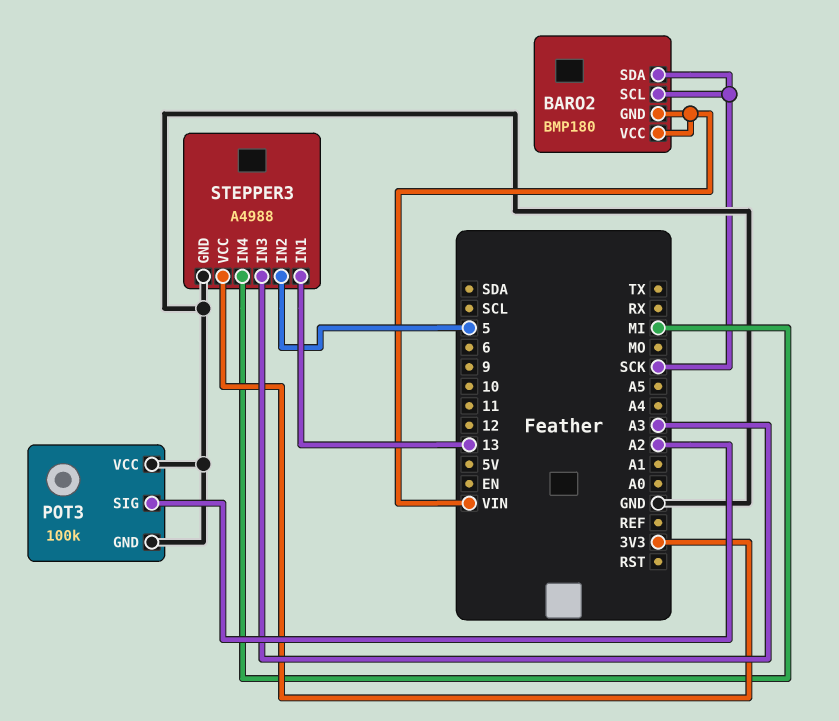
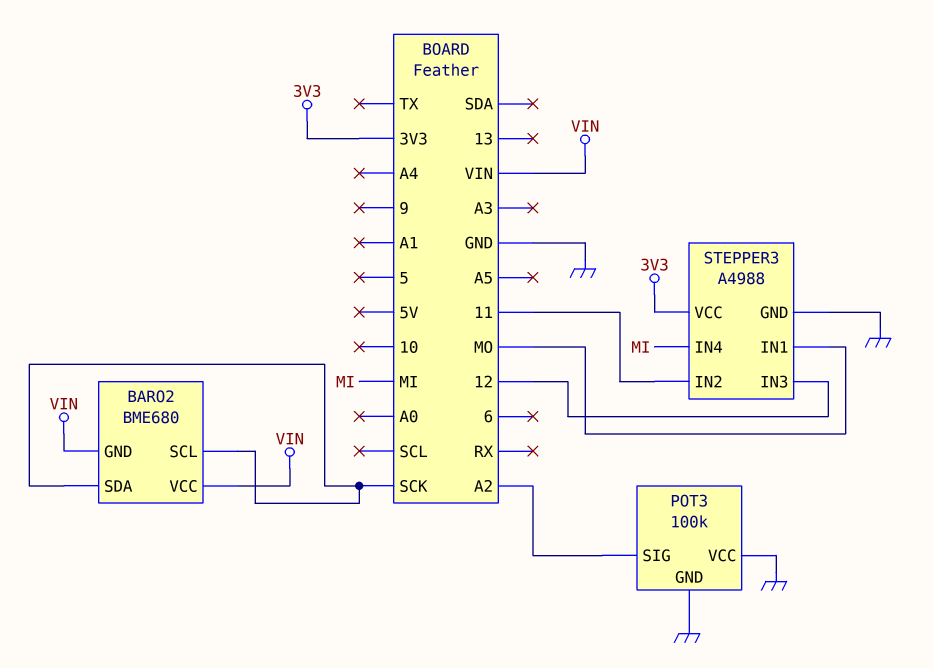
BARO2: BMP180 -> BME680
STEPPER3 pin IN1: 13 -> MO
STEPPER3 pin IN2: 5 -> 11
STEPPER3 pin IN3: A3 -> 12

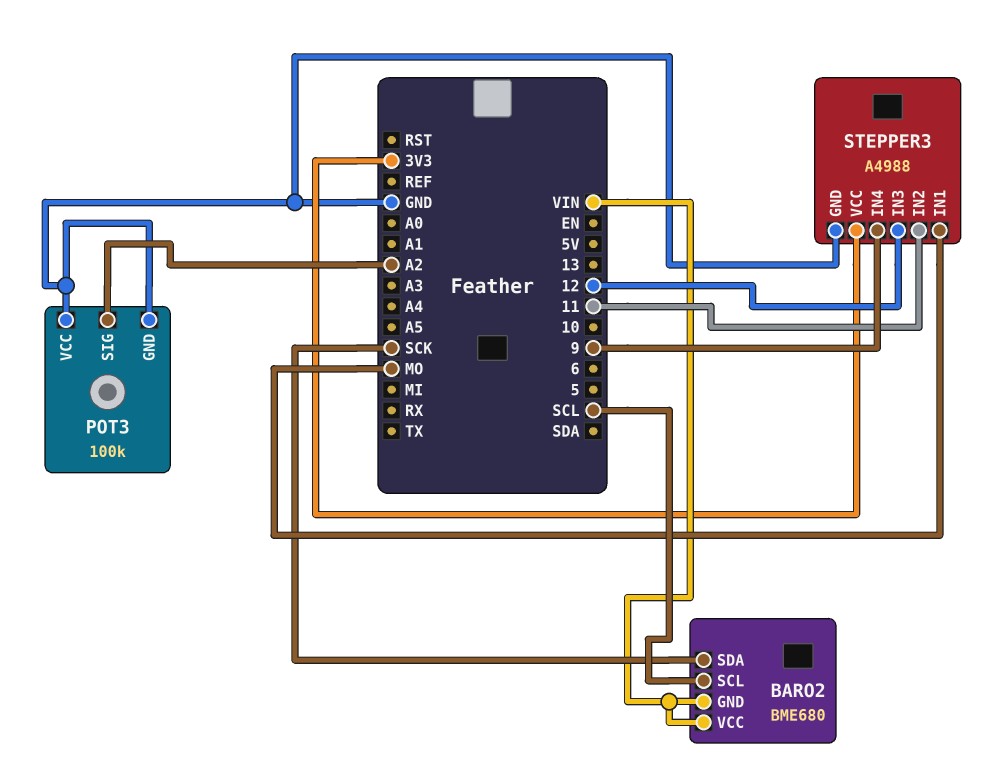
BARO2 pin SCL: SCK -> SCL
STEPPER3 pin IN4: MI -> 9

